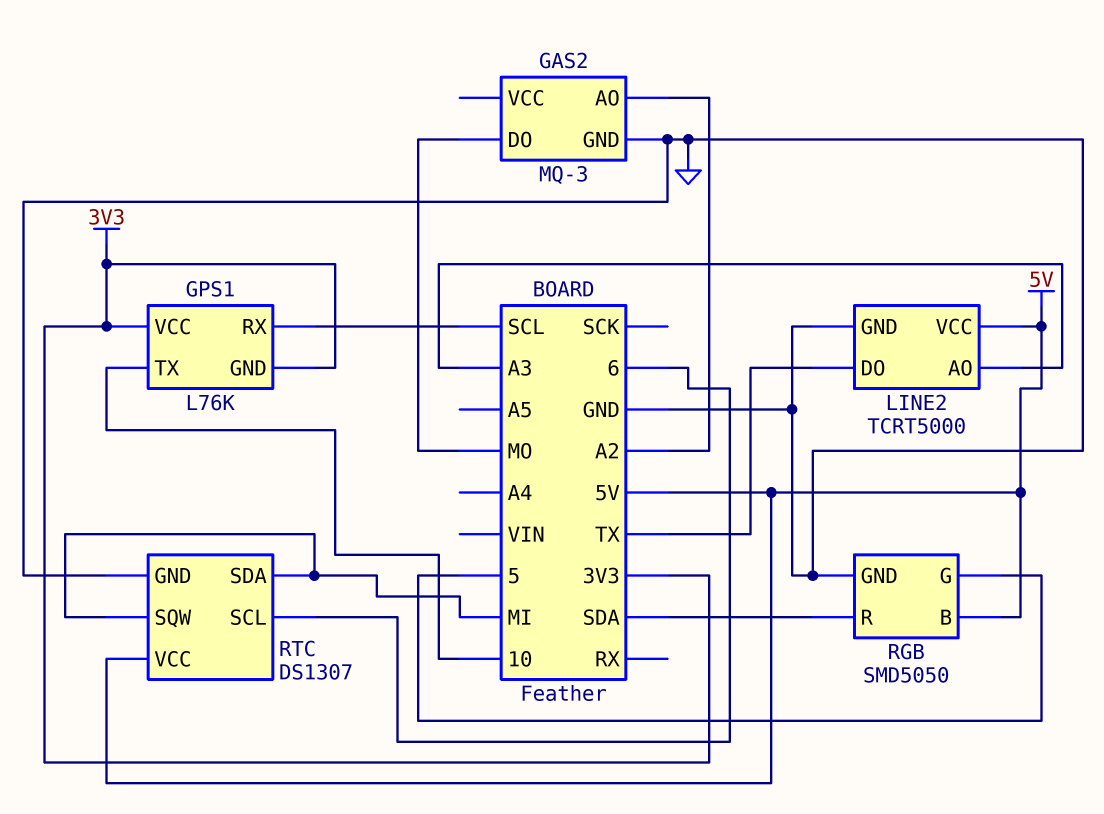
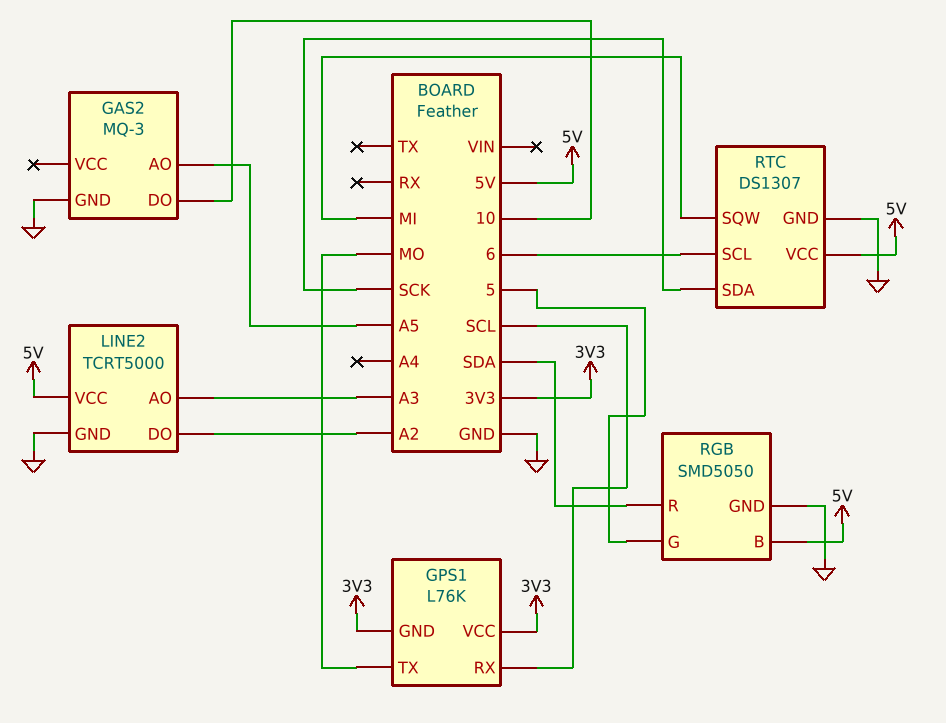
GAS2 pin AO: A2 -> A5
GAS2 pin DO: MO -> 10
GPS1 pin TX: 10 -> MO
LINE2 pin DO: TX -> A2
RTC pin SDA: MI -> SCK

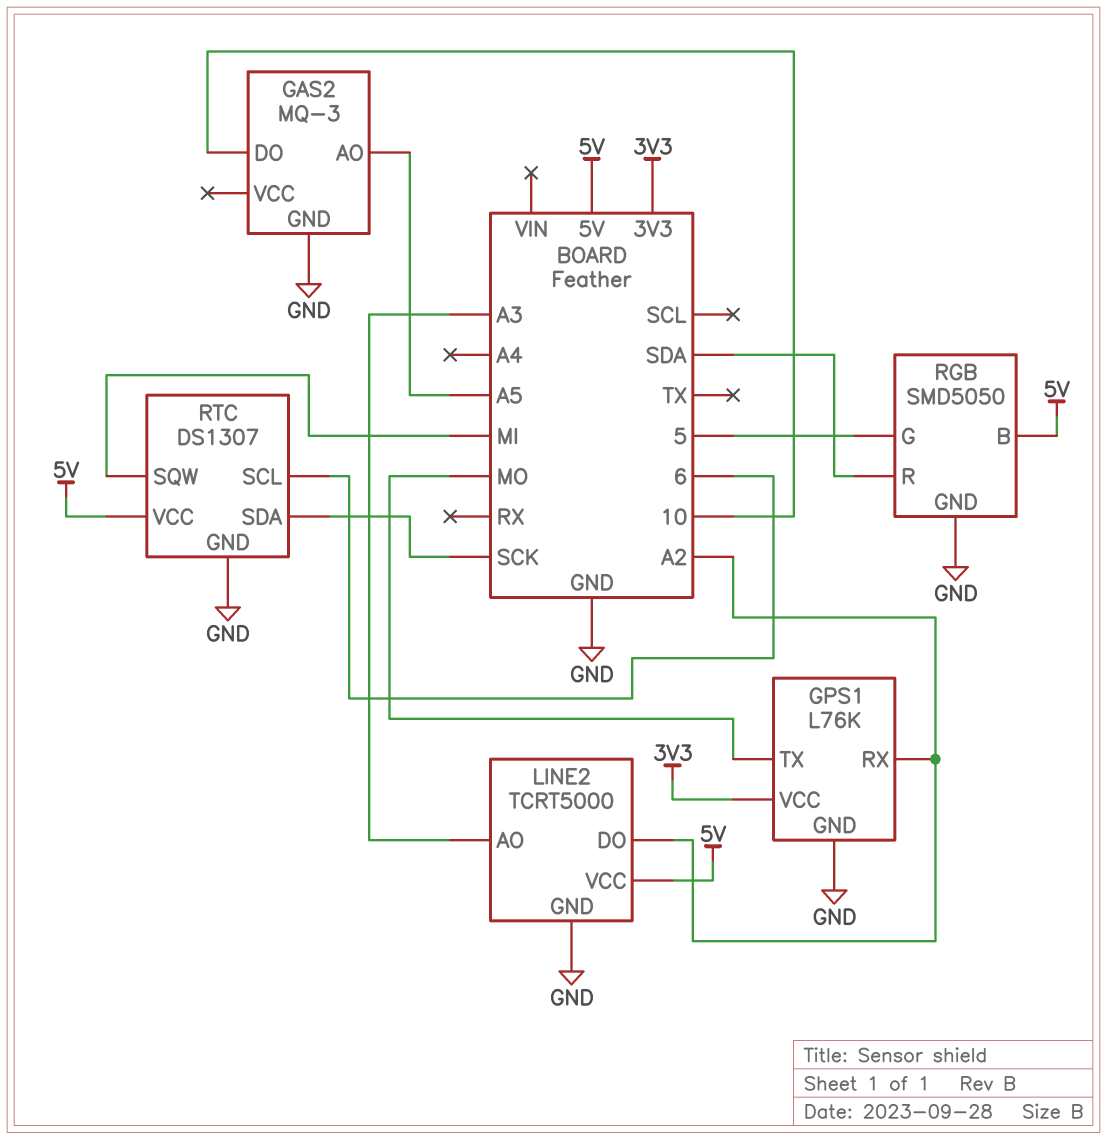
GPS1 pin GND: 3V3 -> GND
GPS1 pin RX: SCL -> A2

